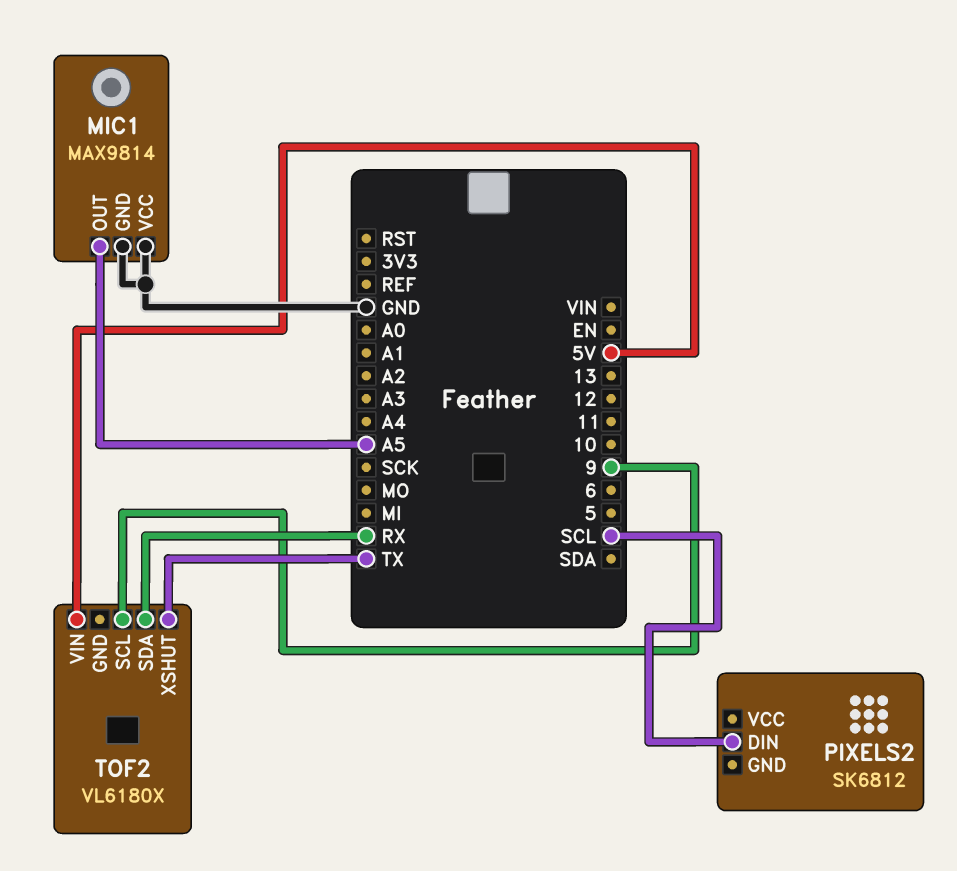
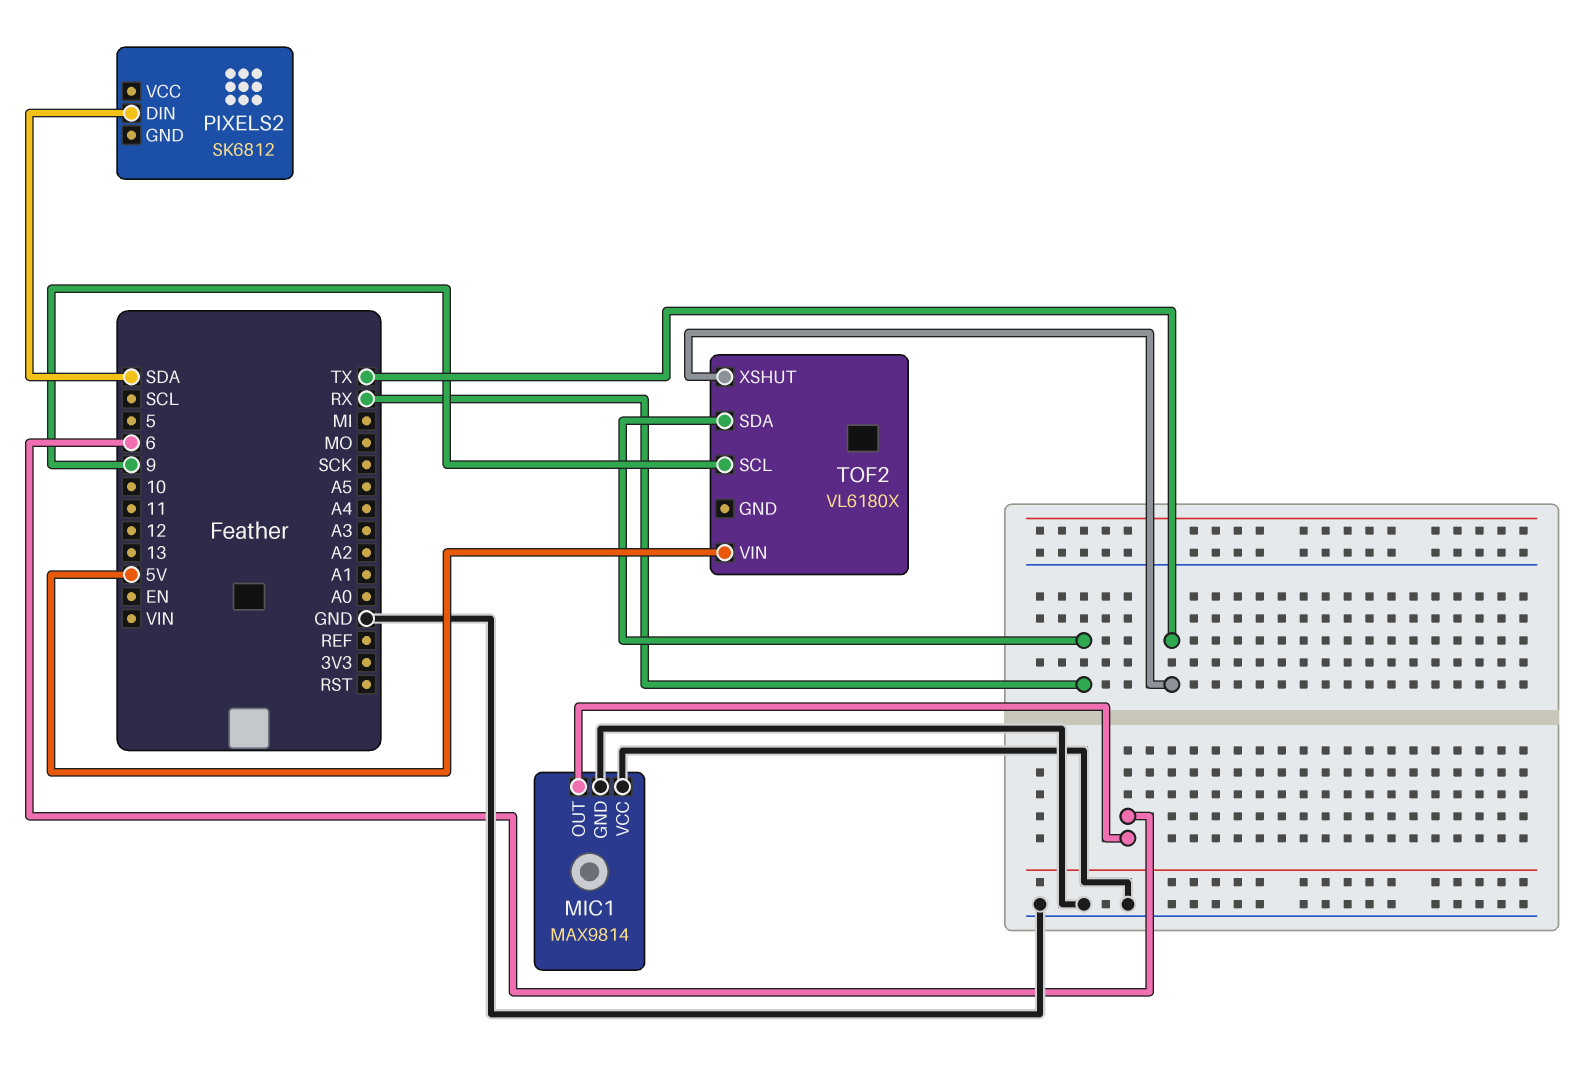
MIC1 pin OUT: A5 -> 6
PIXELS2 pin DIN: SCL -> SDA

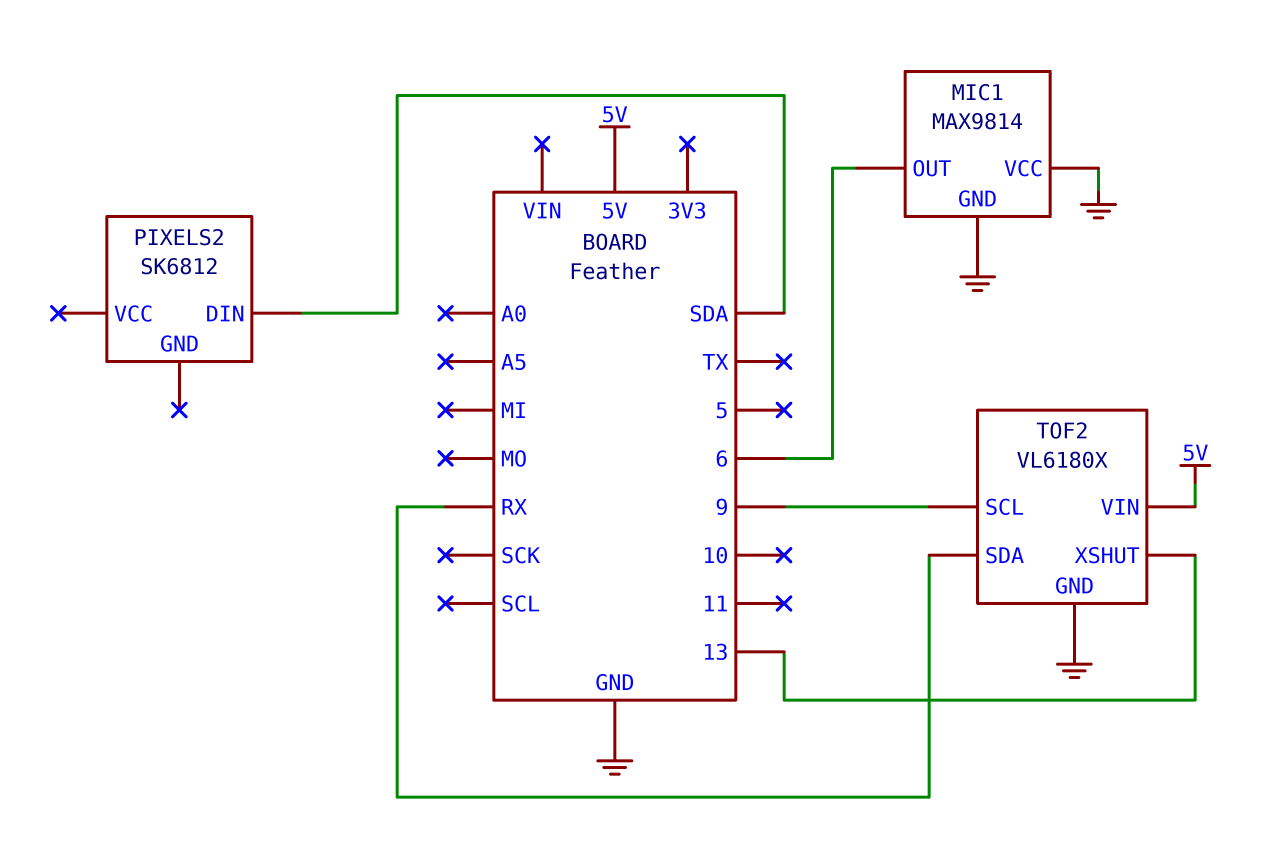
TOF2 pin GND: none -> GND
TOF2 pin XSHUT: TX -> 13

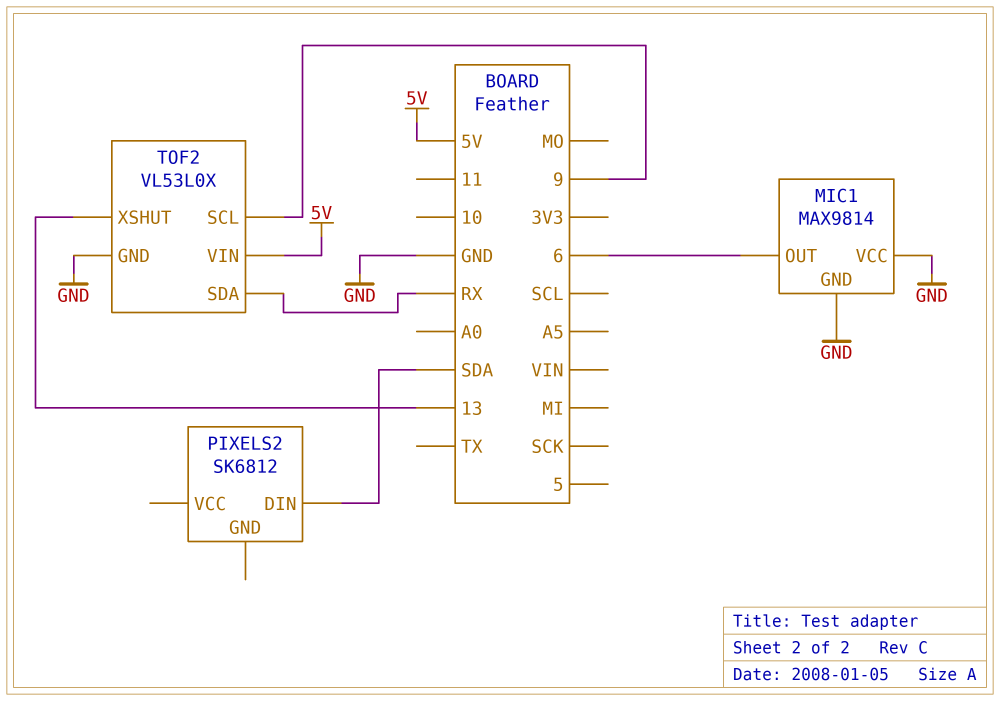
TOF2: VL6180X -> VL53L0X

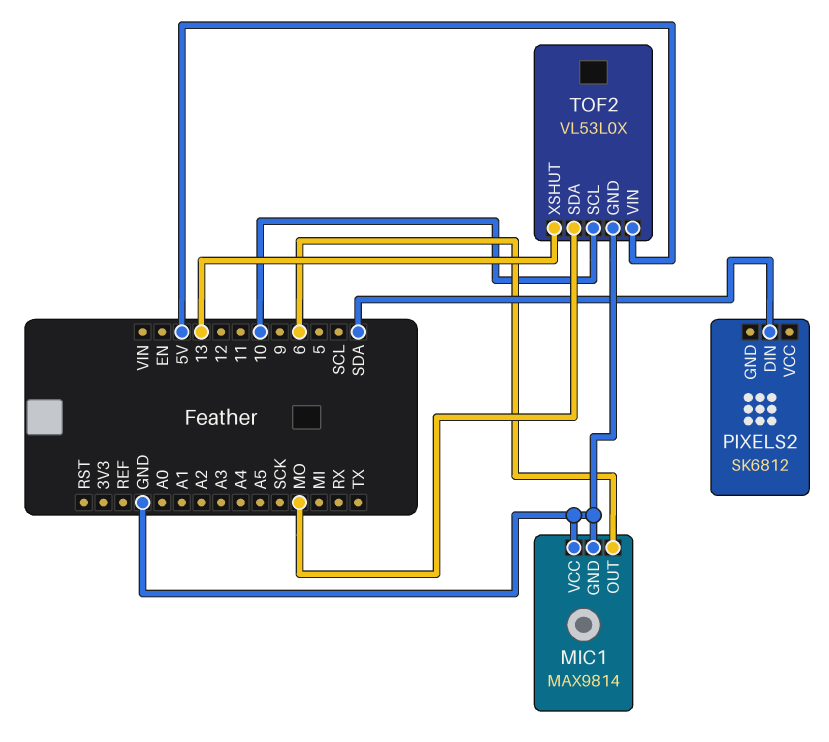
TOF2 pin SCL: 9 -> 10
TOF2 pin SDA: RX -> MO

